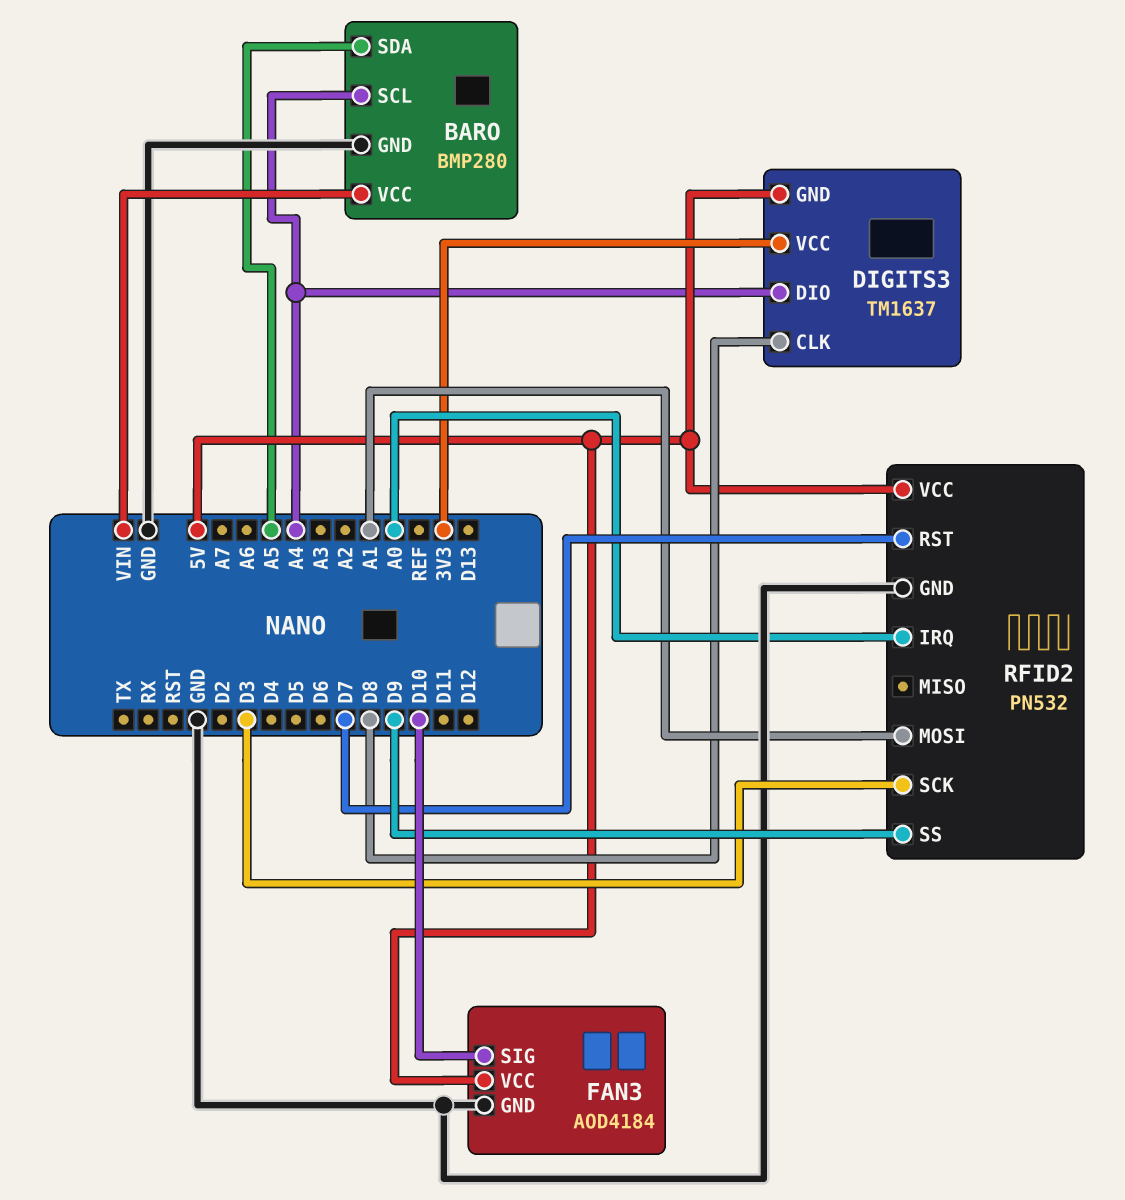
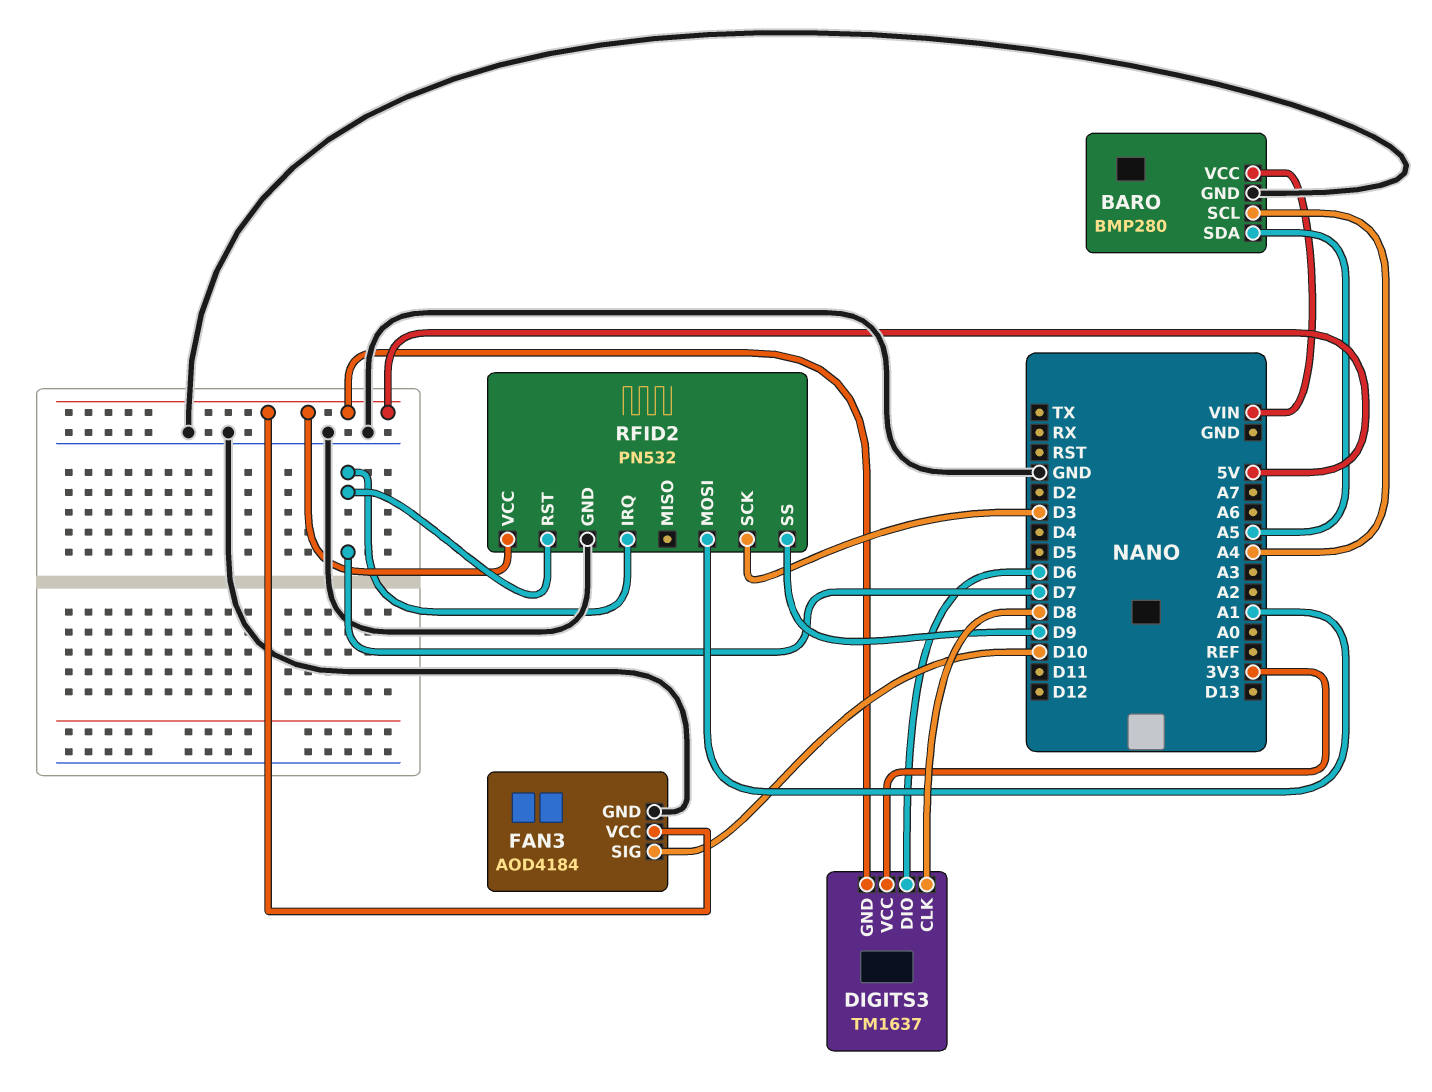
DIGITS3 pin DIO: A4 -> D6
RFID2 pin IRQ: A0 -> D7

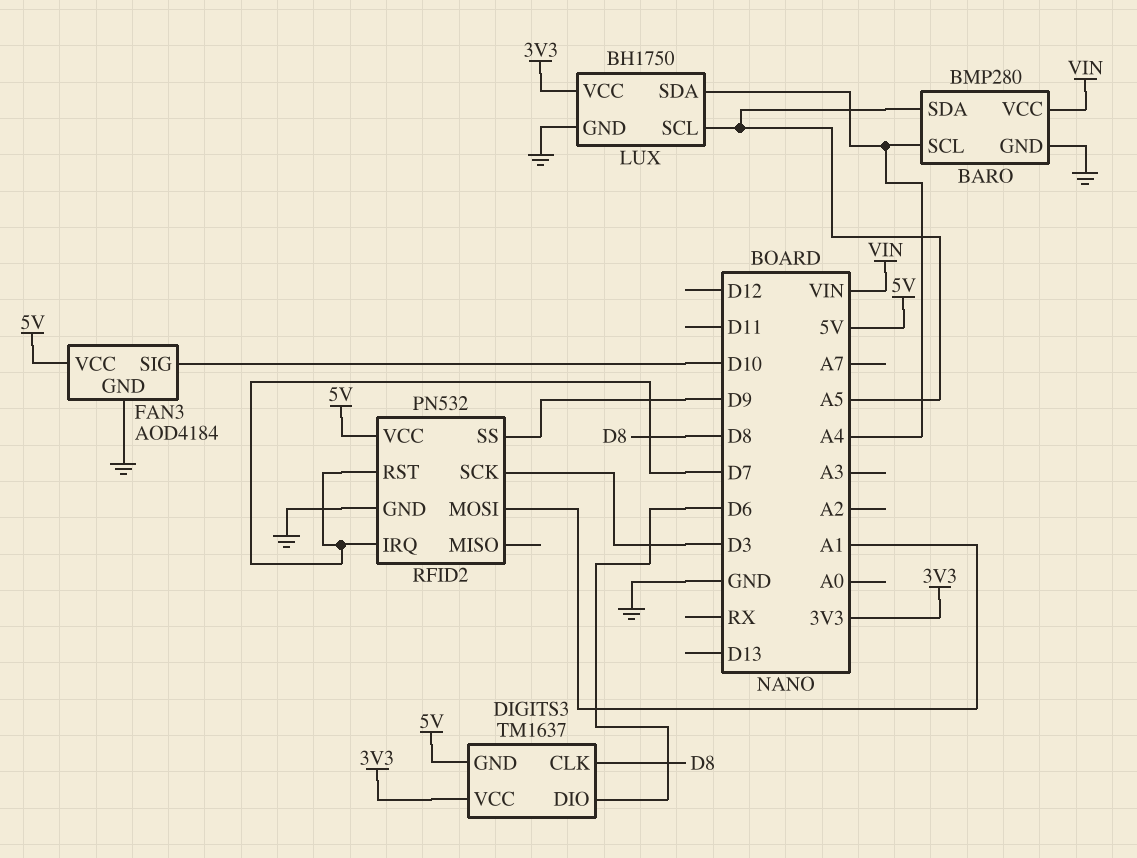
LUX: none -> BH1750
LUX pin GND: none -> GND
LUX pin SCL: none -> A5
LUX pin SDA: none -> A4
LUX pin VCC: none -> 3V3

